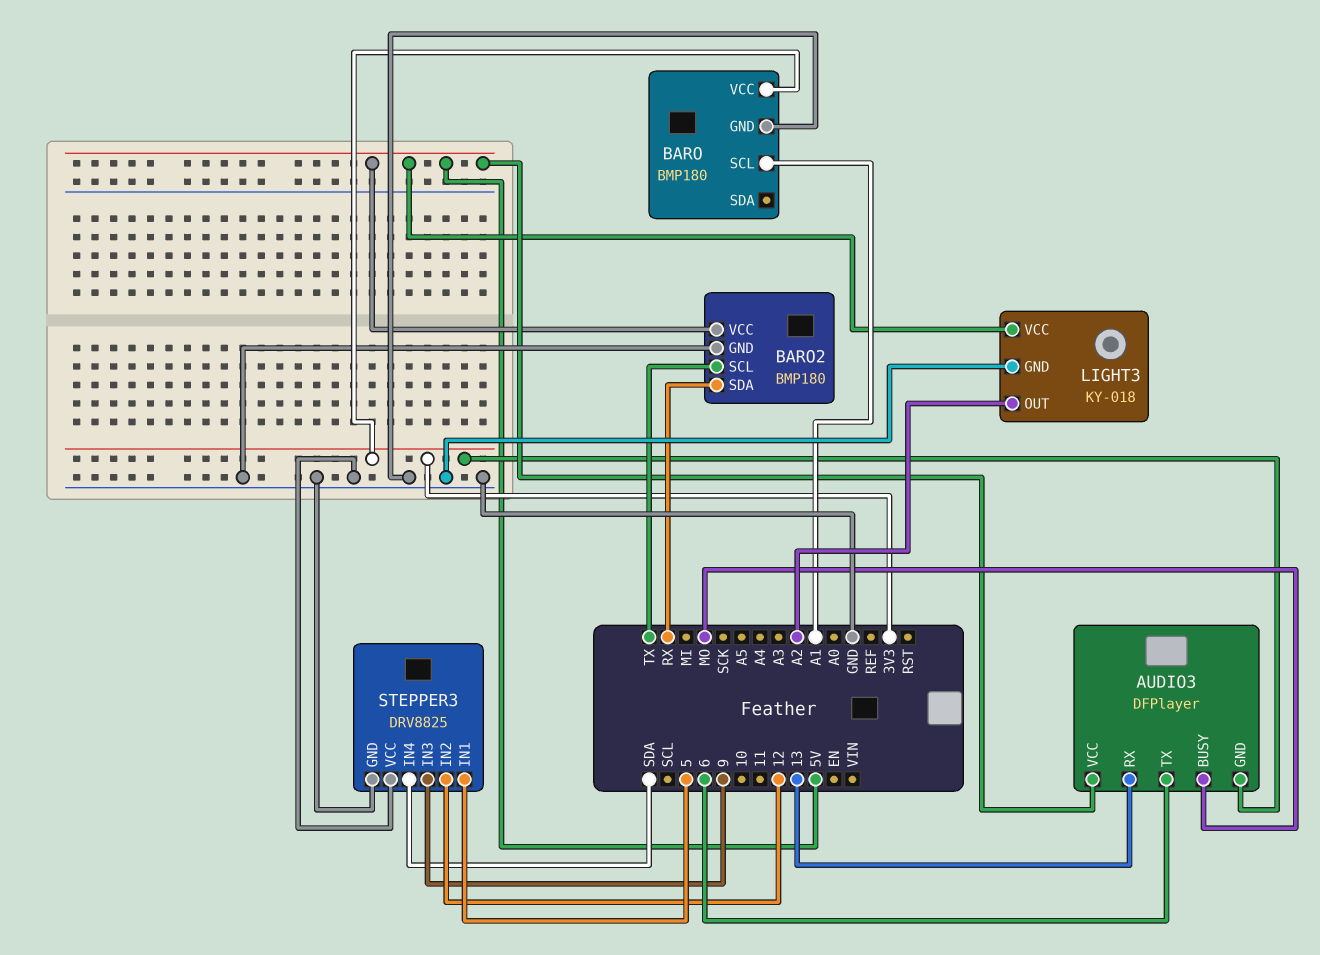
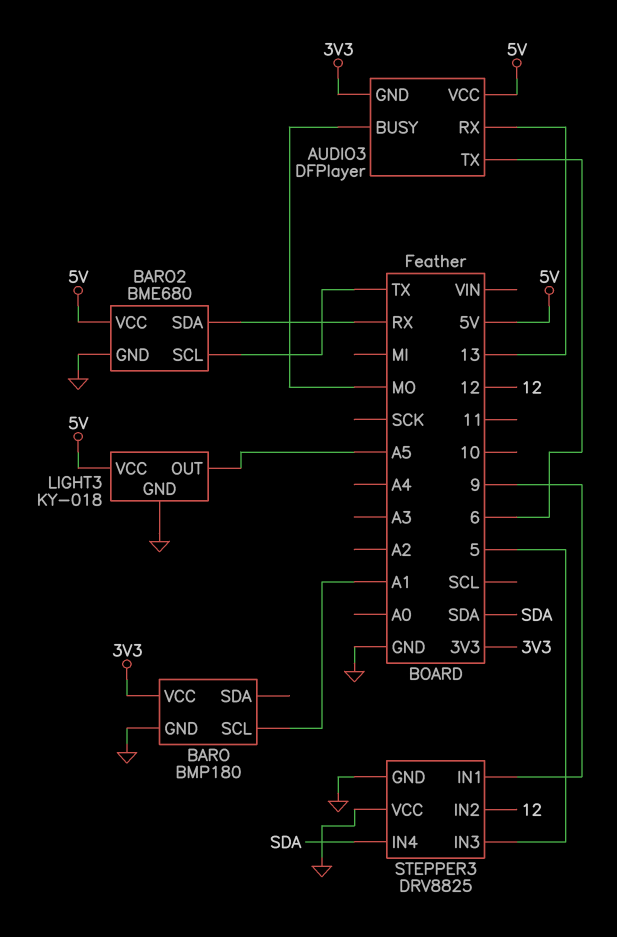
BARO2: BMP180 -> BME680
LIGHT3 pin OUT: A2 -> A5
STEPPER3 pin IN1: 5 -> 9
STEPPER3 pin IN3: 9 -> 5

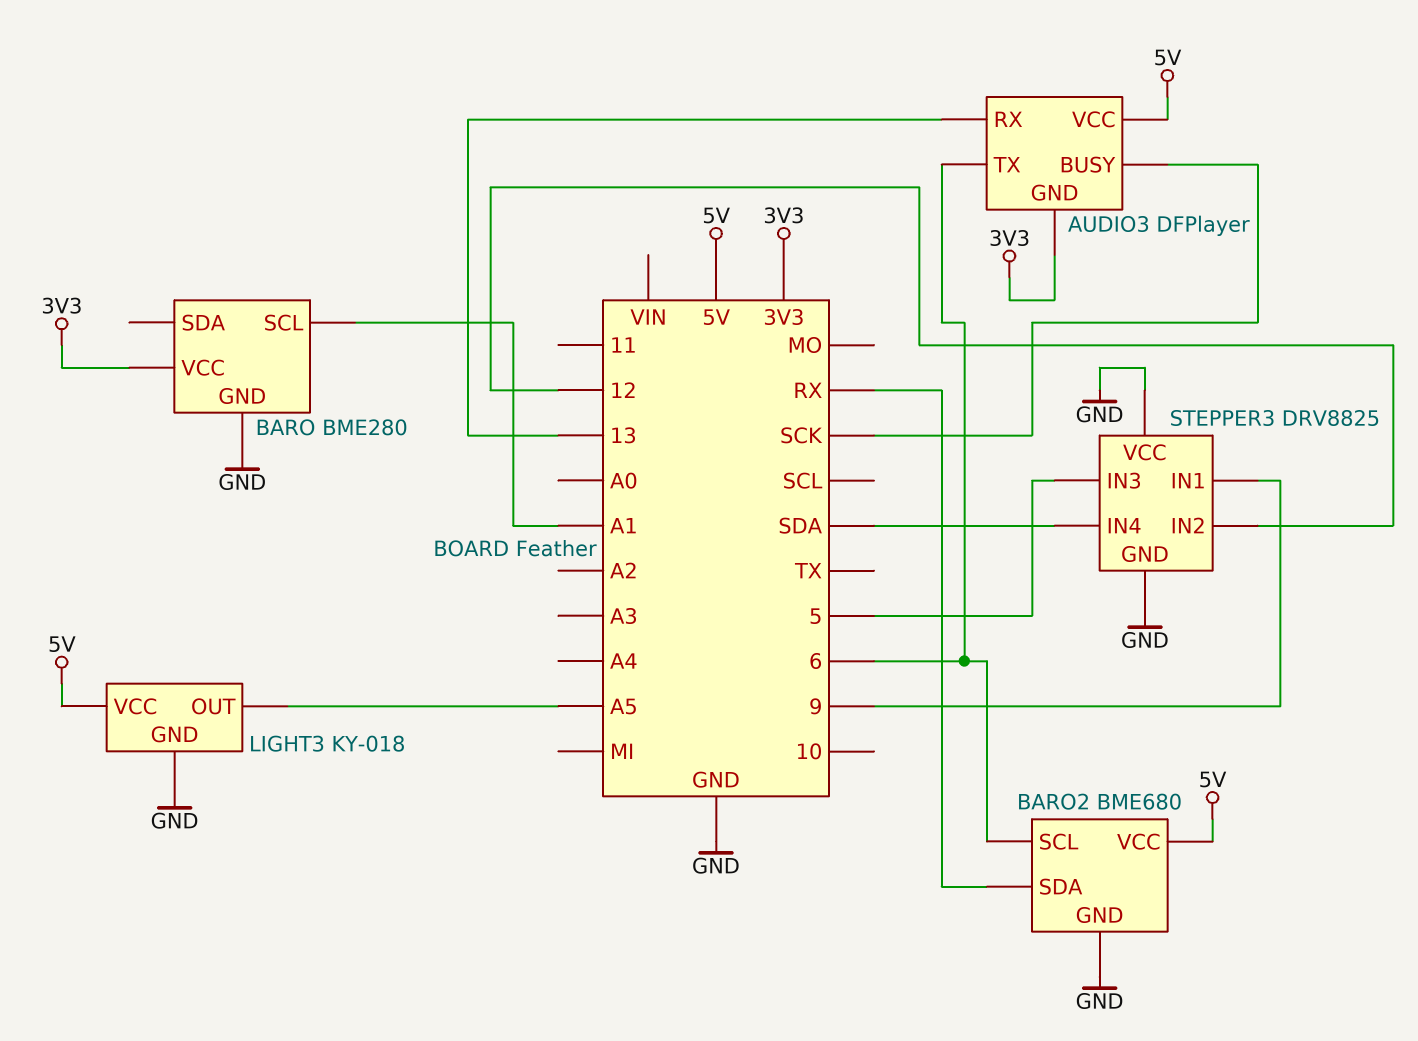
AUDIO3 pin BUSY: MO -> SCK
BARO: BMP180 -> BME280
BARO2 pin SCL: TX -> 6

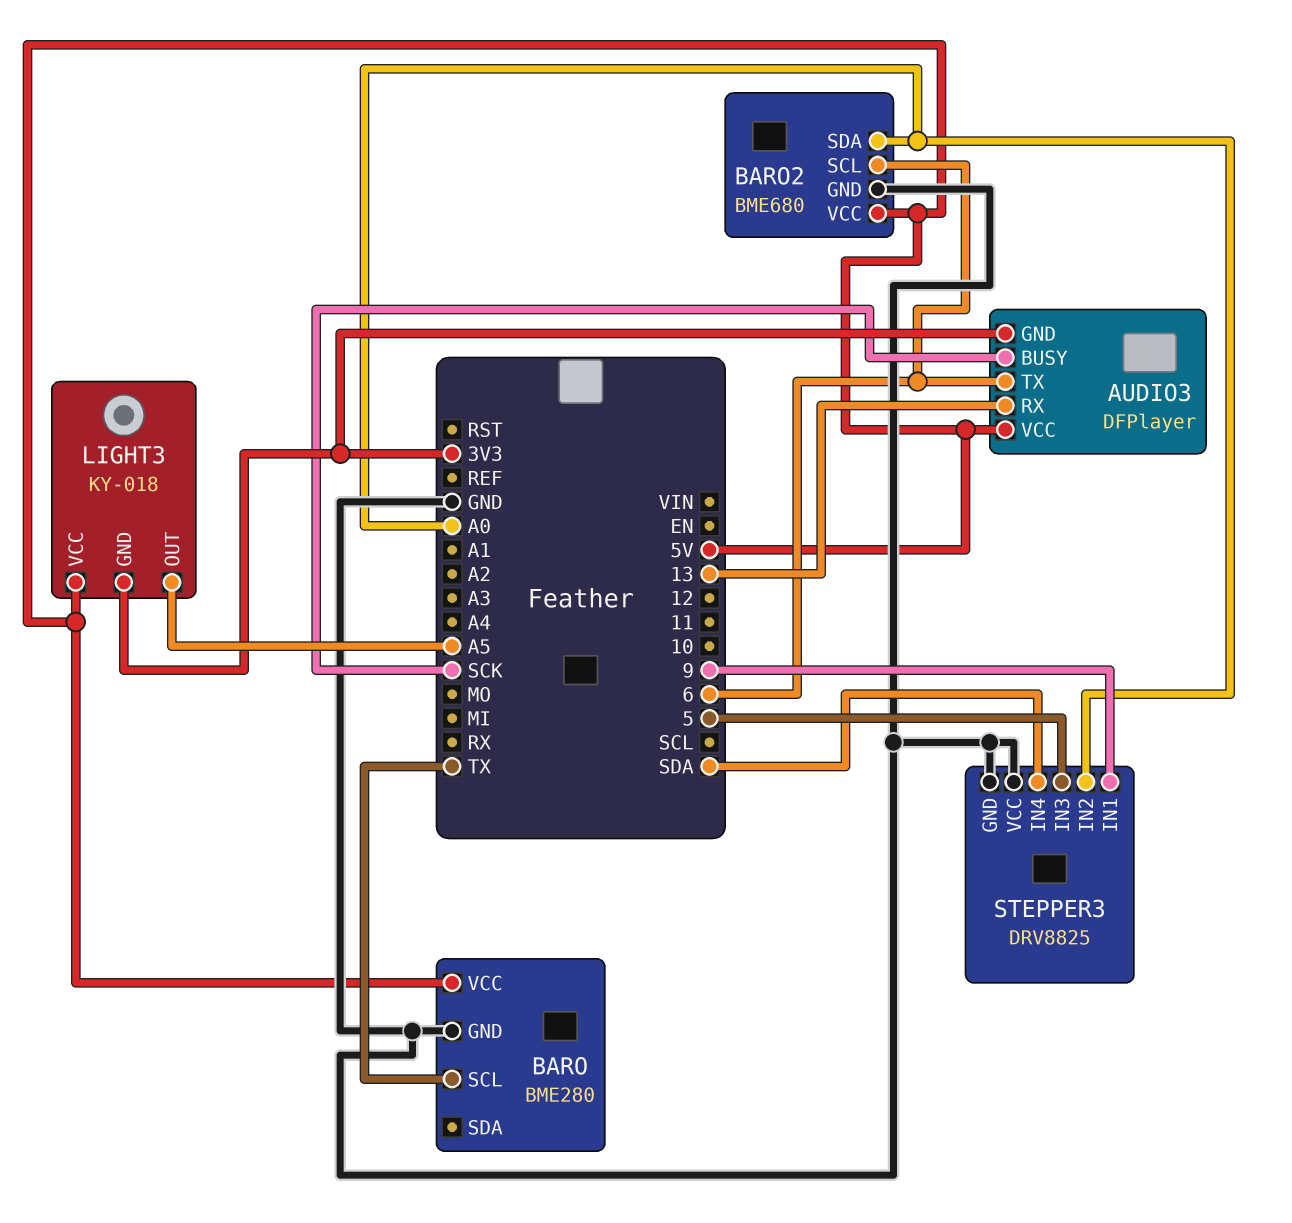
BARO pin SCL: A1 -> TX
BARO pin VCC: 3V3 -> 5V
BARO2 pin SDA: RX -> A0
LIGHT3 pin GND: GND -> 3V3
STEPPER3 pin IN2: 12 -> A0

